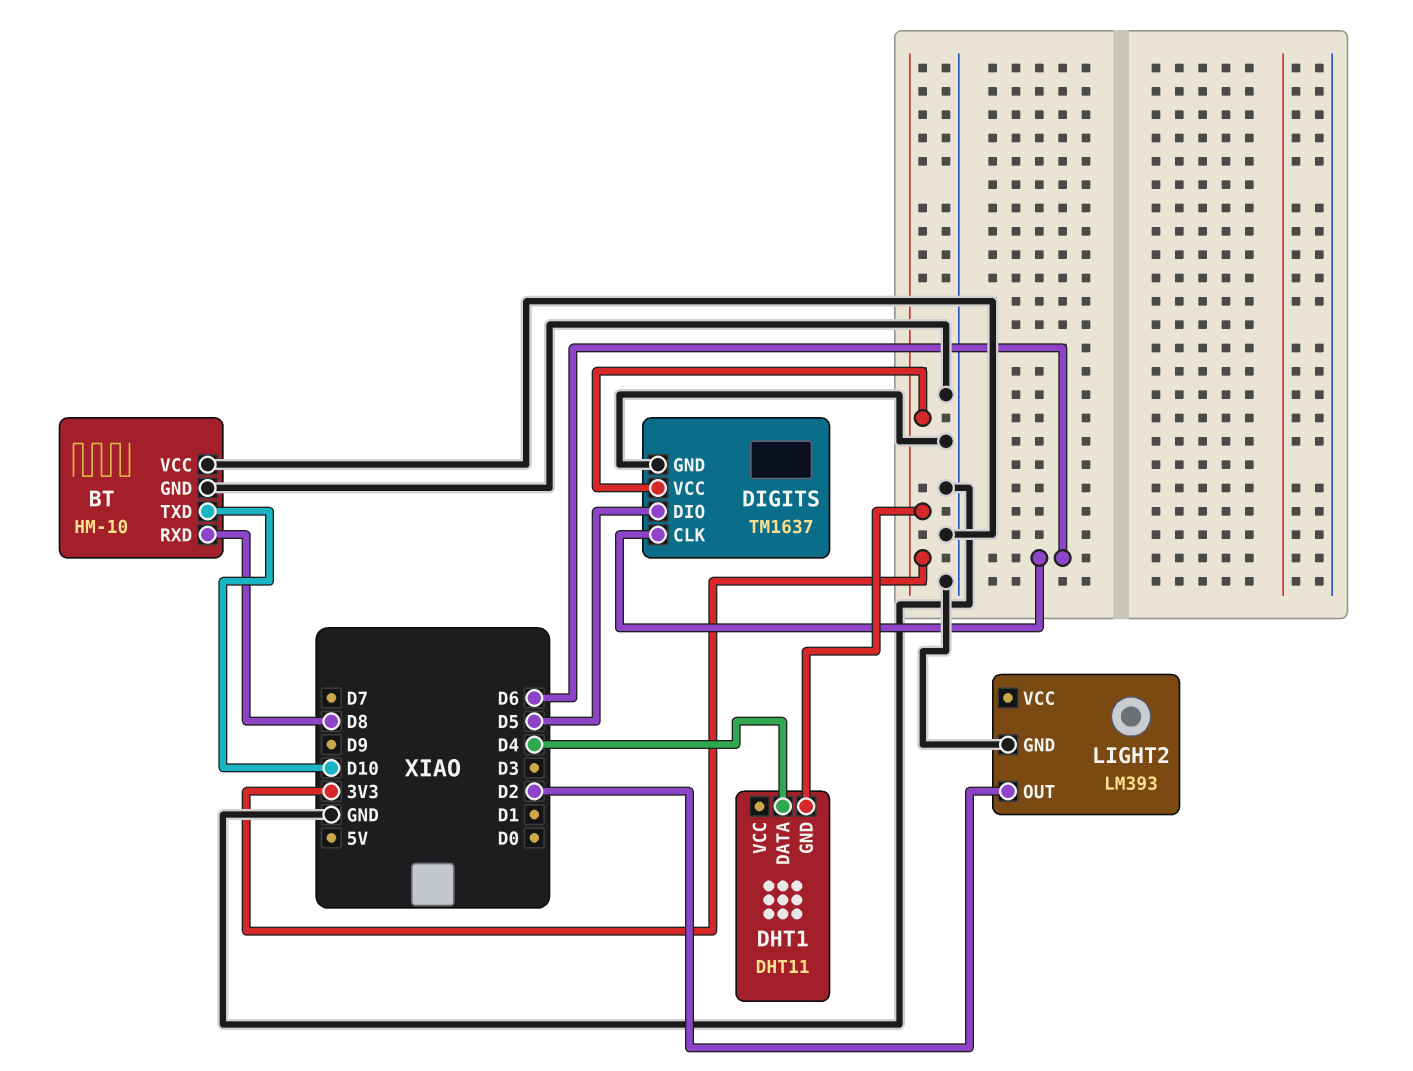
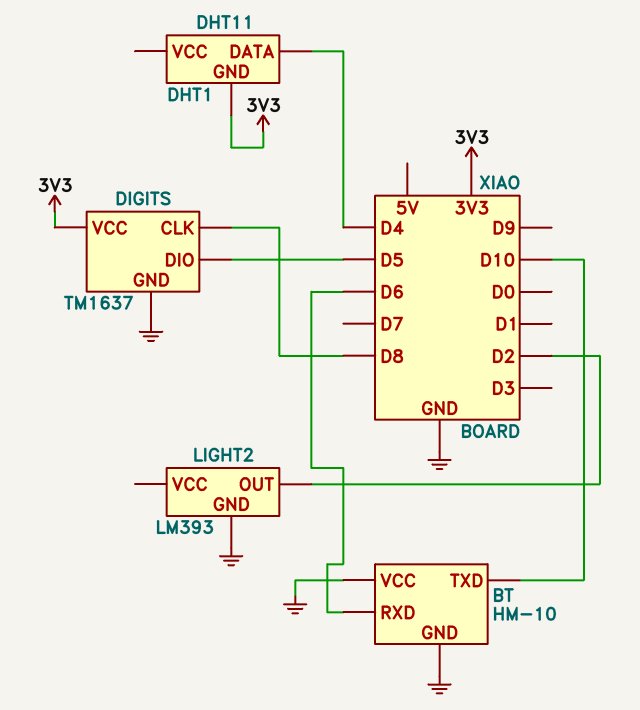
BT pin RXD: D8 -> D6
DIGITS pin CLK: D6 -> D8

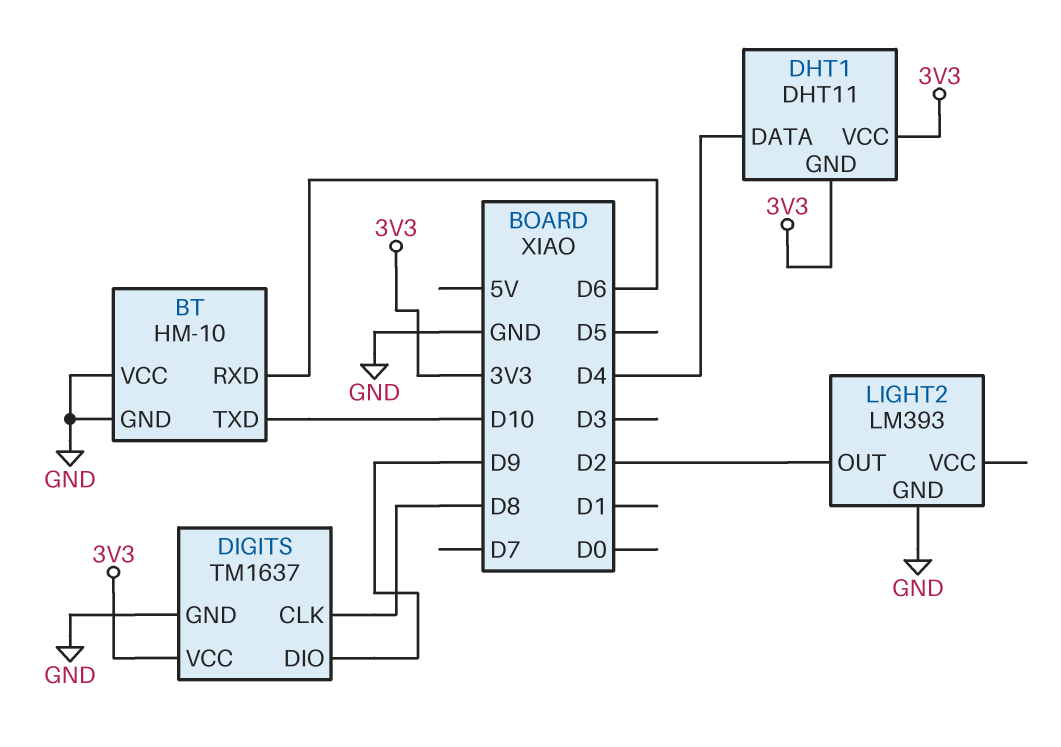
DHT1 pin VCC: none -> 3V3
DIGITS pin DIO: D5 -> D9

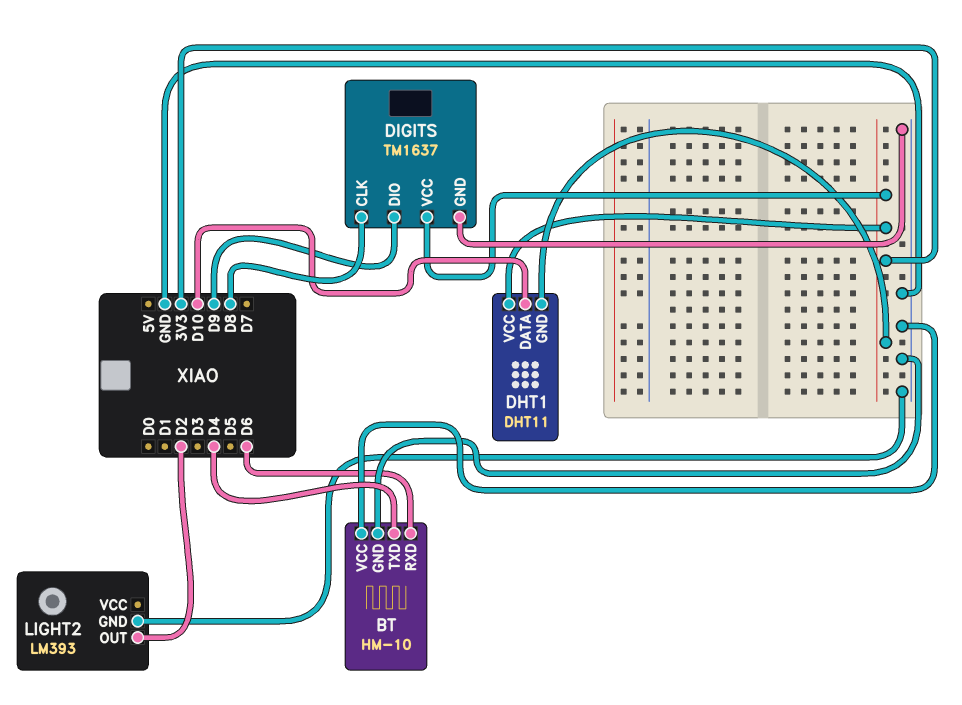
BT pin TXD: D10 -> D4
DHT1 pin DATA: D4 -> D10

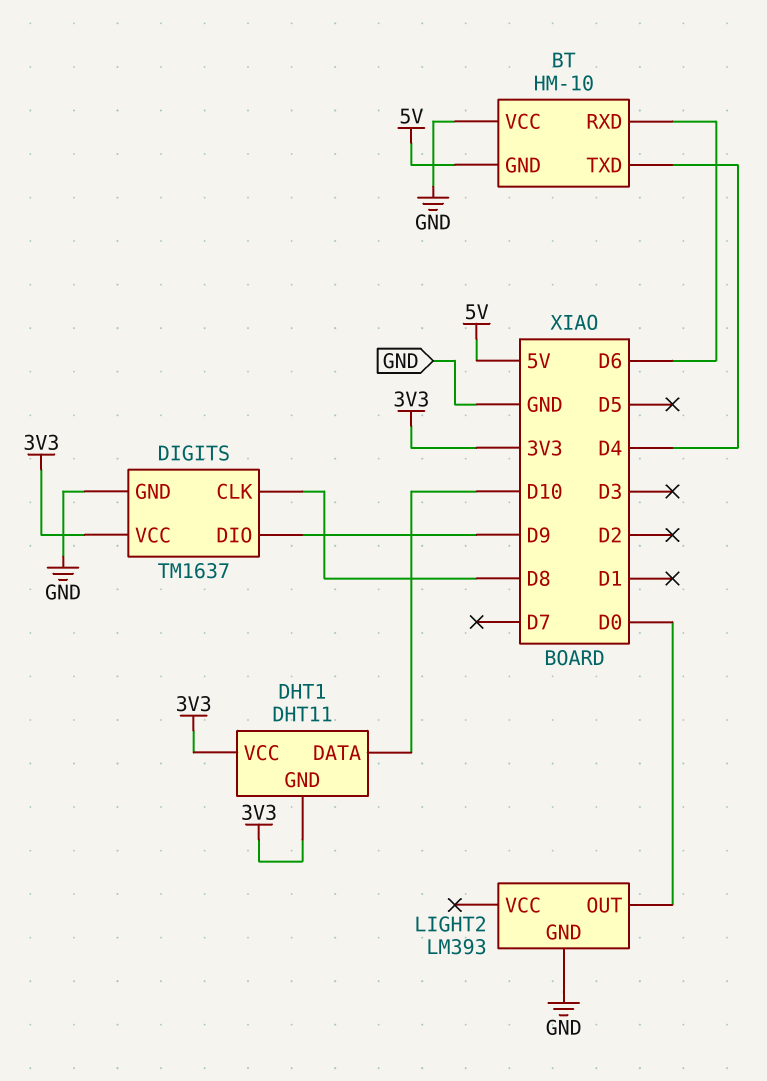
BT pin GND: GND -> 5V
LIGHT2 pin OUT: D2 -> D0

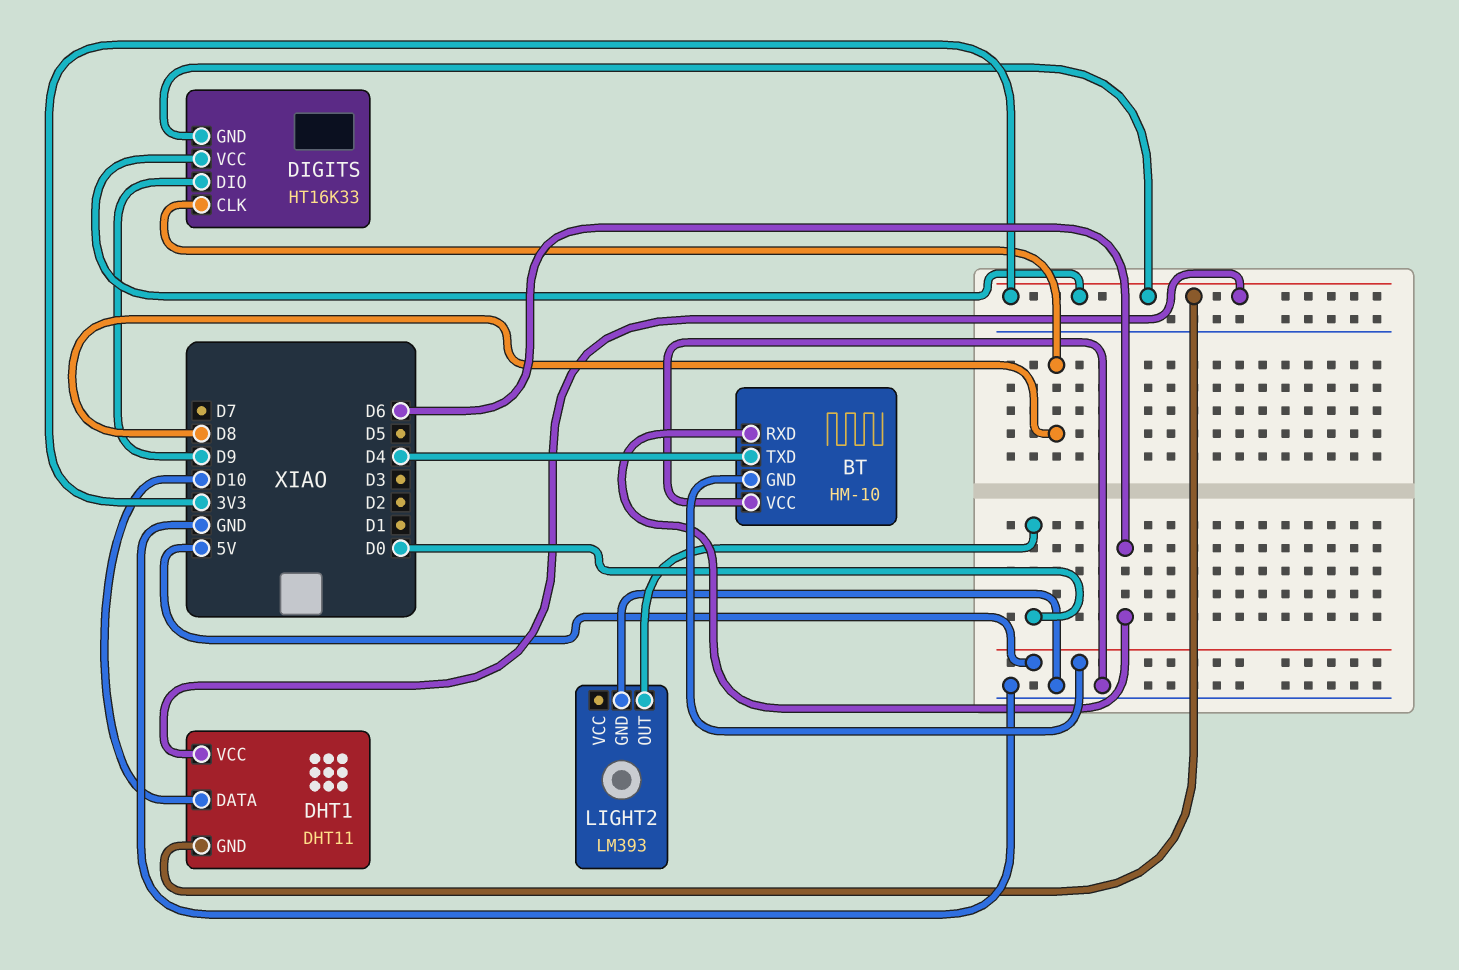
DIGITS: TM1637 -> HT16K33
DIGITS pin GND: GND -> 3V3

